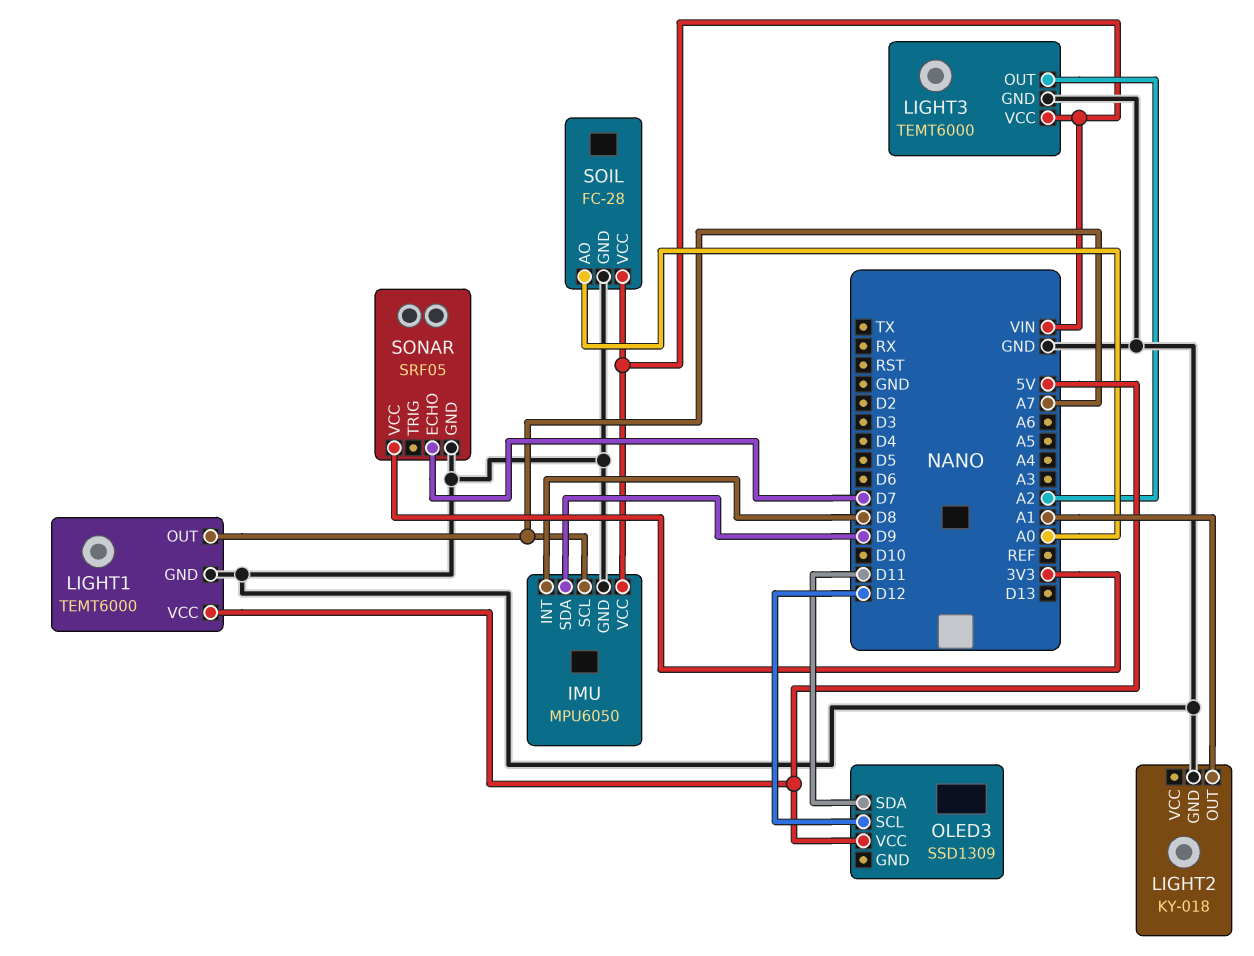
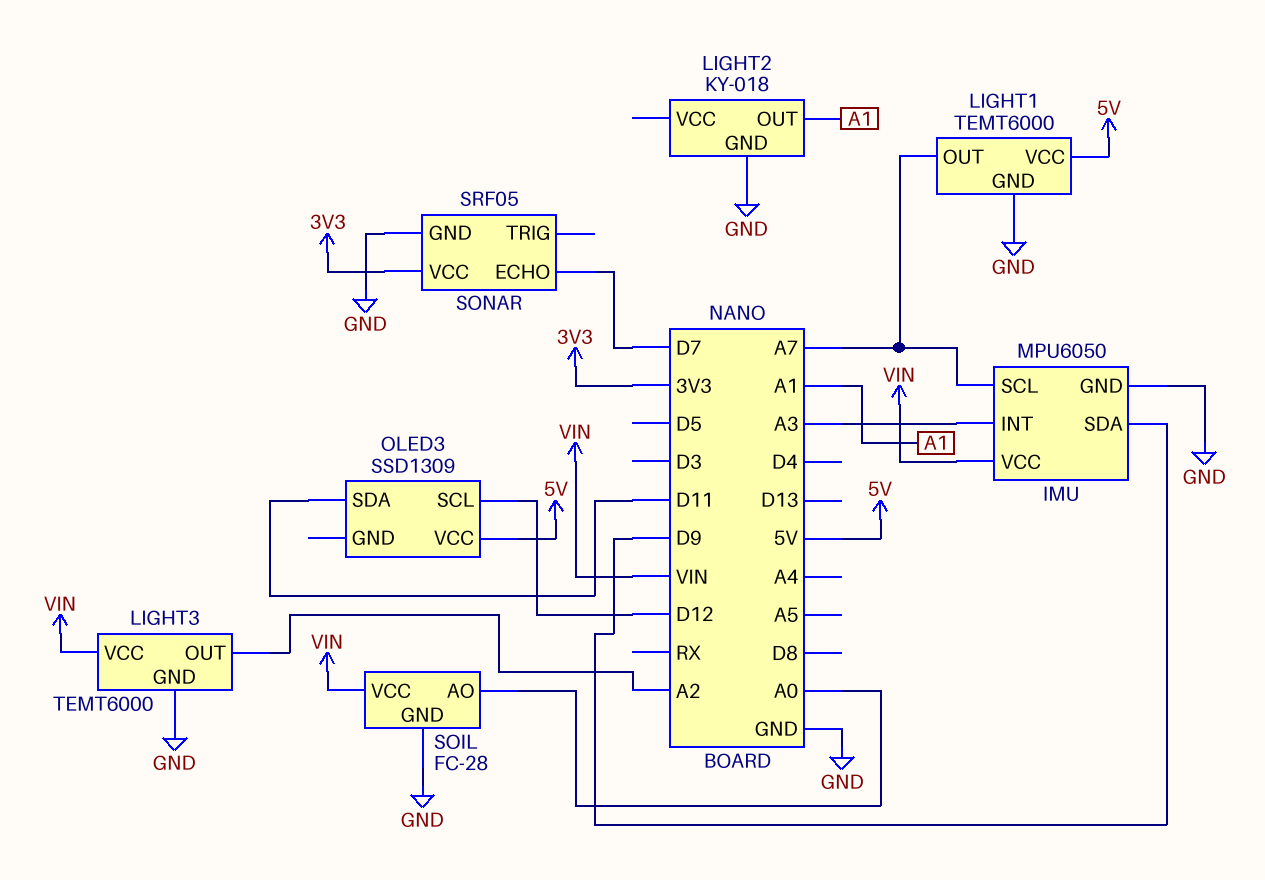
IMU pin INT: D8 -> A3

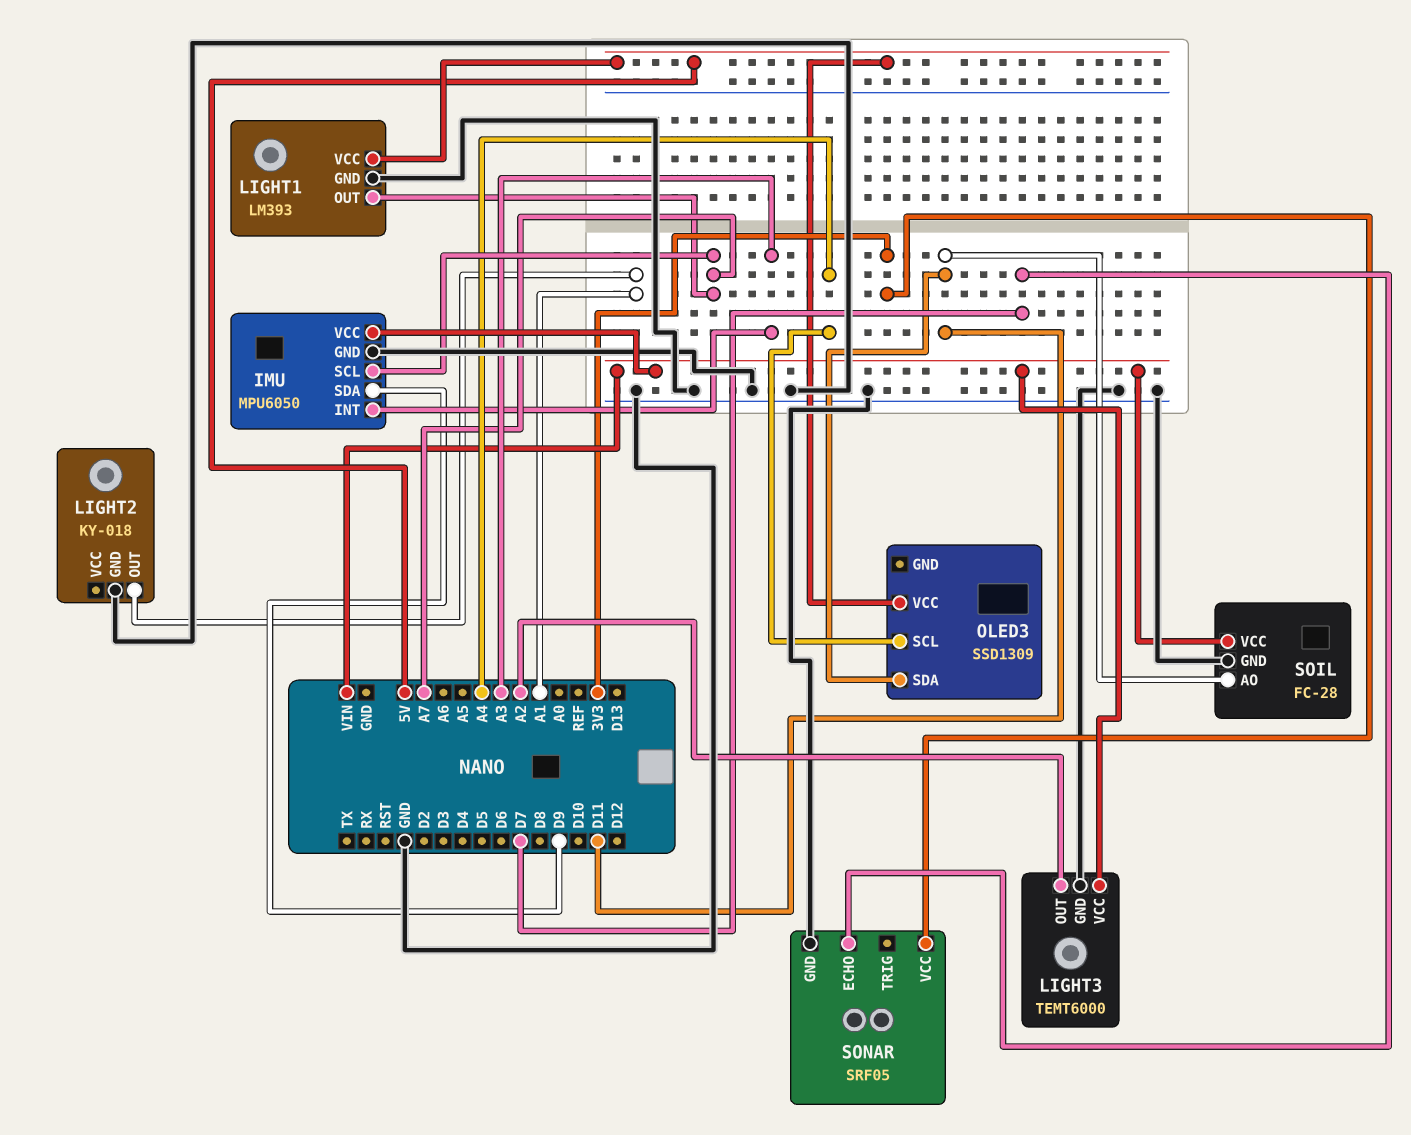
LIGHT1: TEMT6000 -> LM393
OLED3 pin SCL: D12 -> A4
SOIL pin AO: A0 -> D11

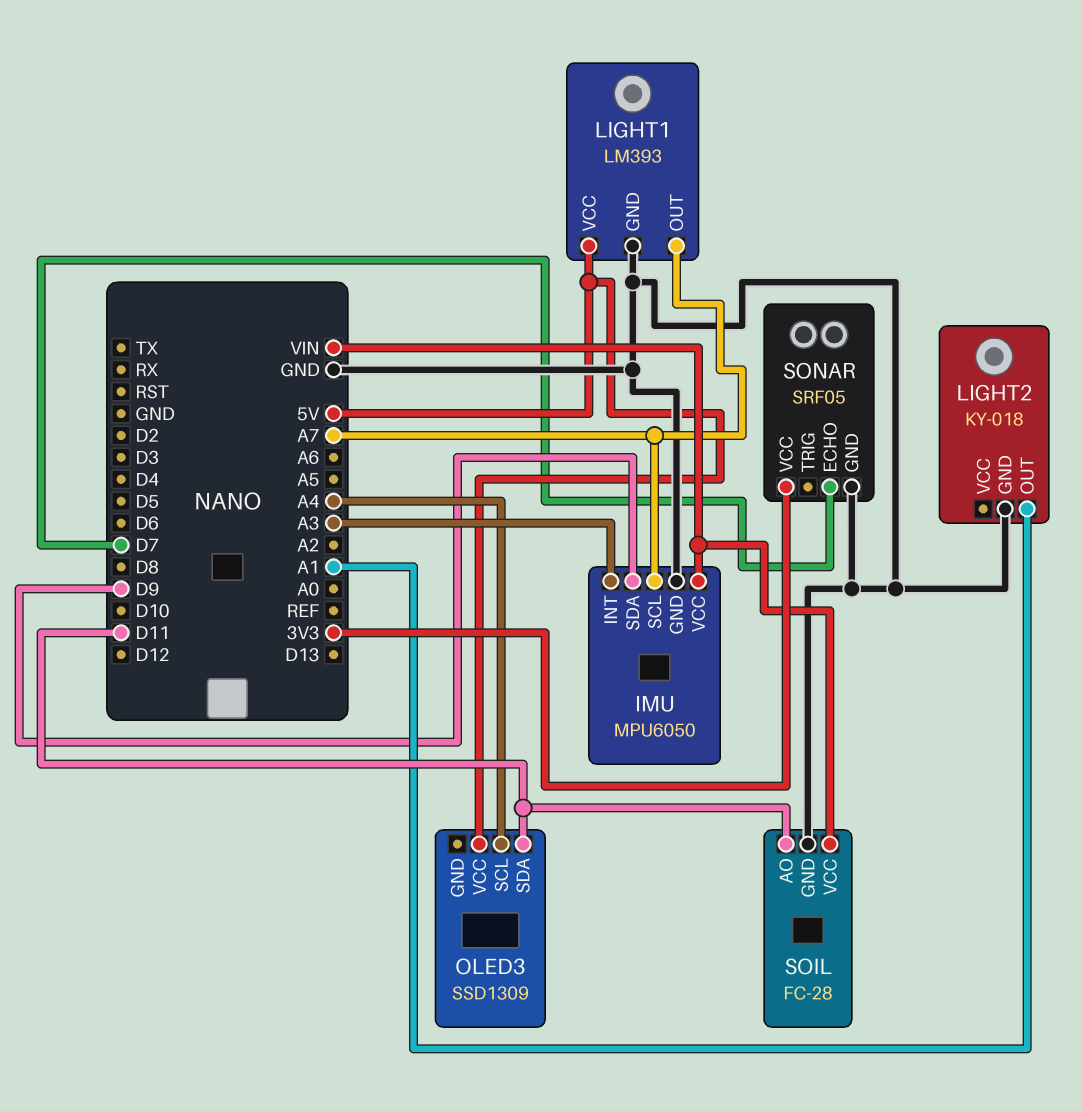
LIGHT3: TEMT6000 -> none
LIGHT3 pin GND: GND -> none
LIGHT3 pin OUT: A2 -> none
LIGHT3 pin VCC: VIN -> none

